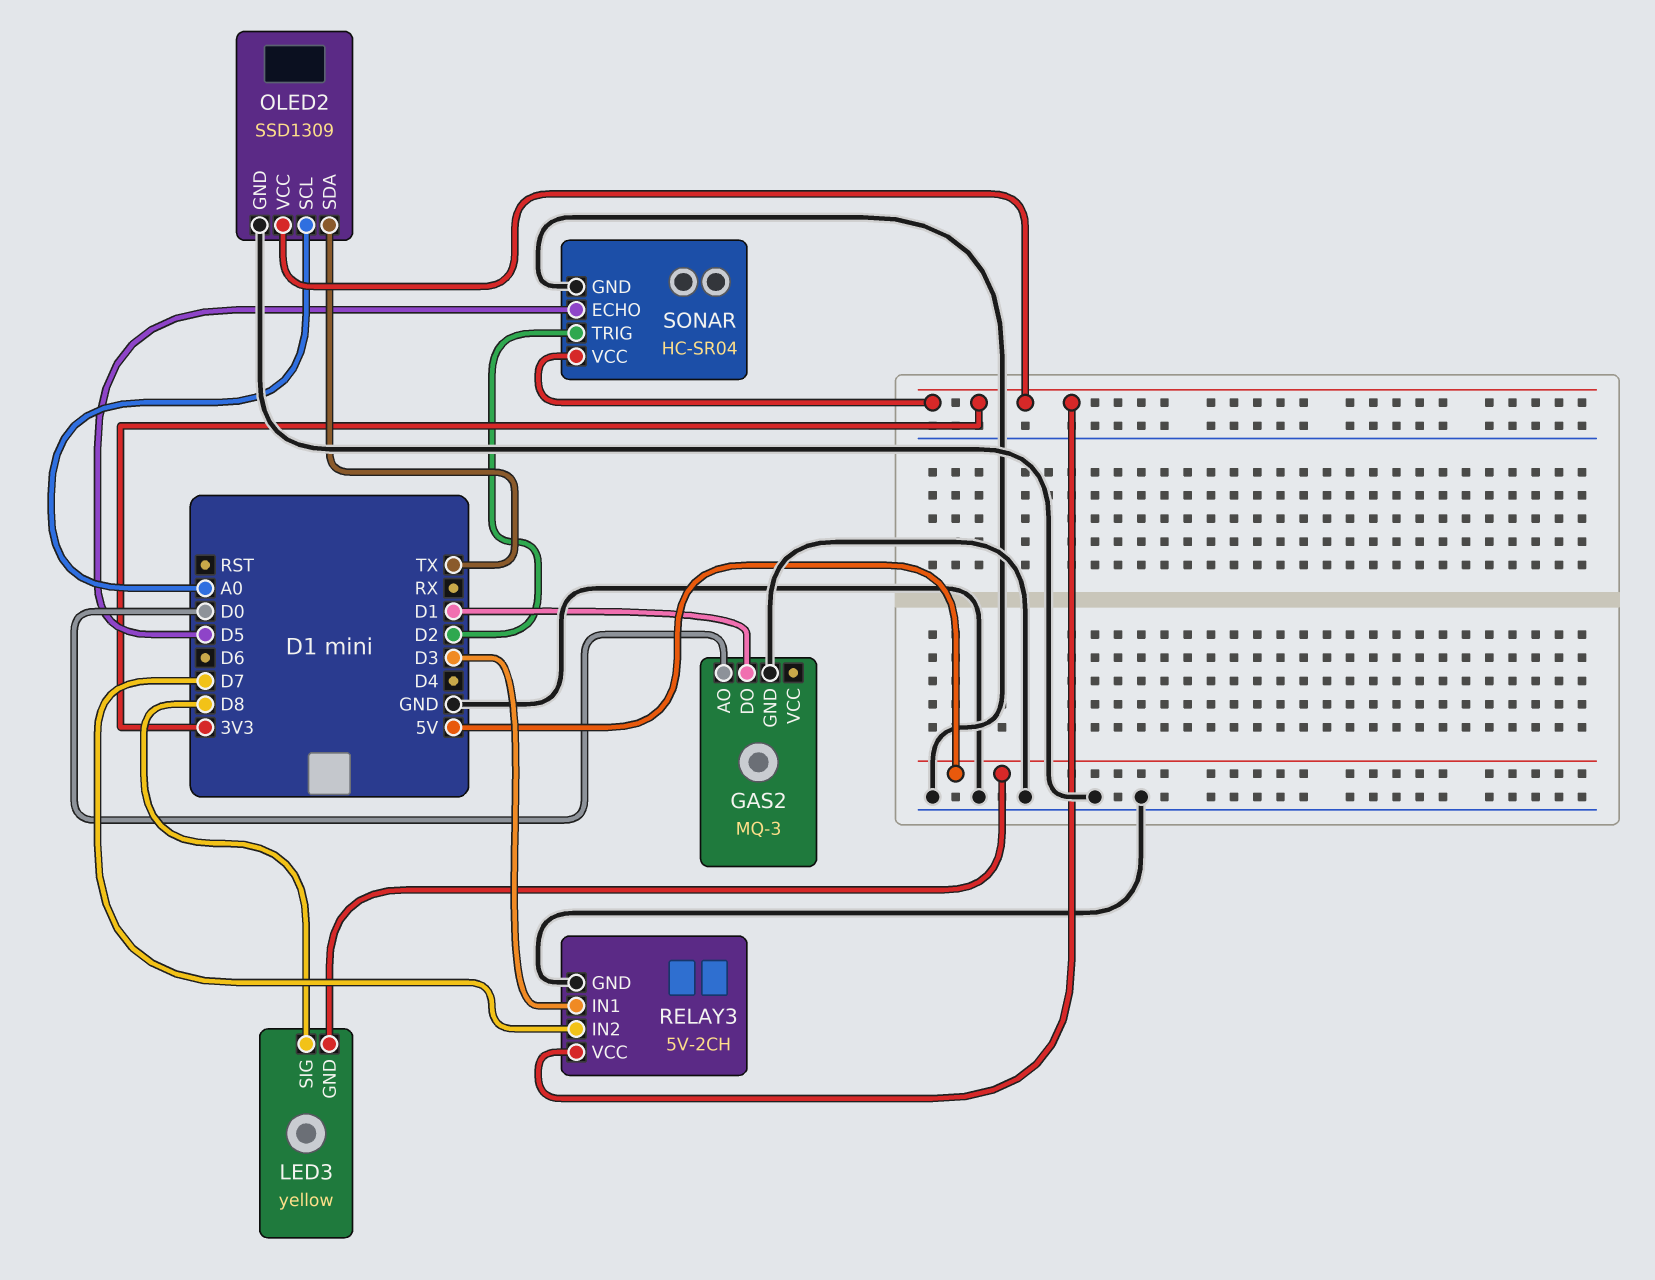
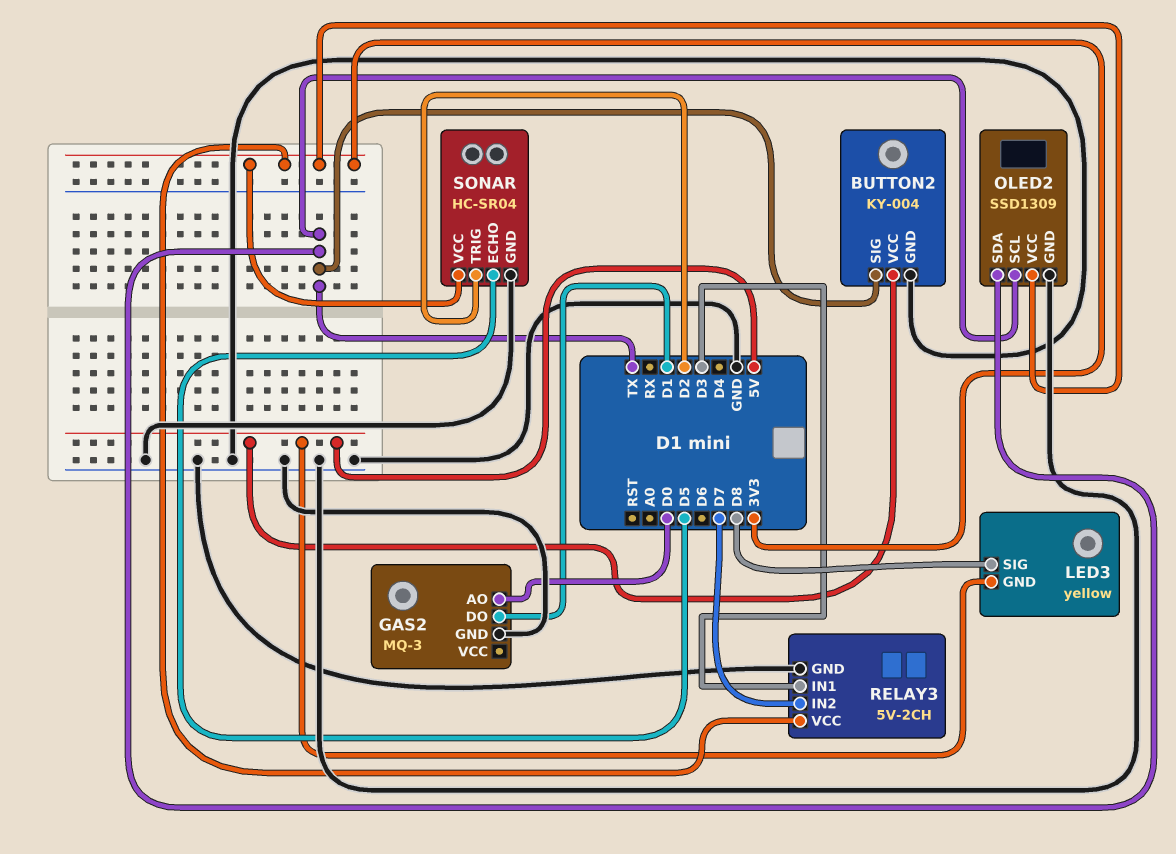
BUTTON2: none -> KY-004
BUTTON2 pin GND: none -> GND
BUTTON2 pin SIG: none -> TX
BUTTON2 pin VCC: none -> 5V
OLED2 pin SCL: A0 -> TX

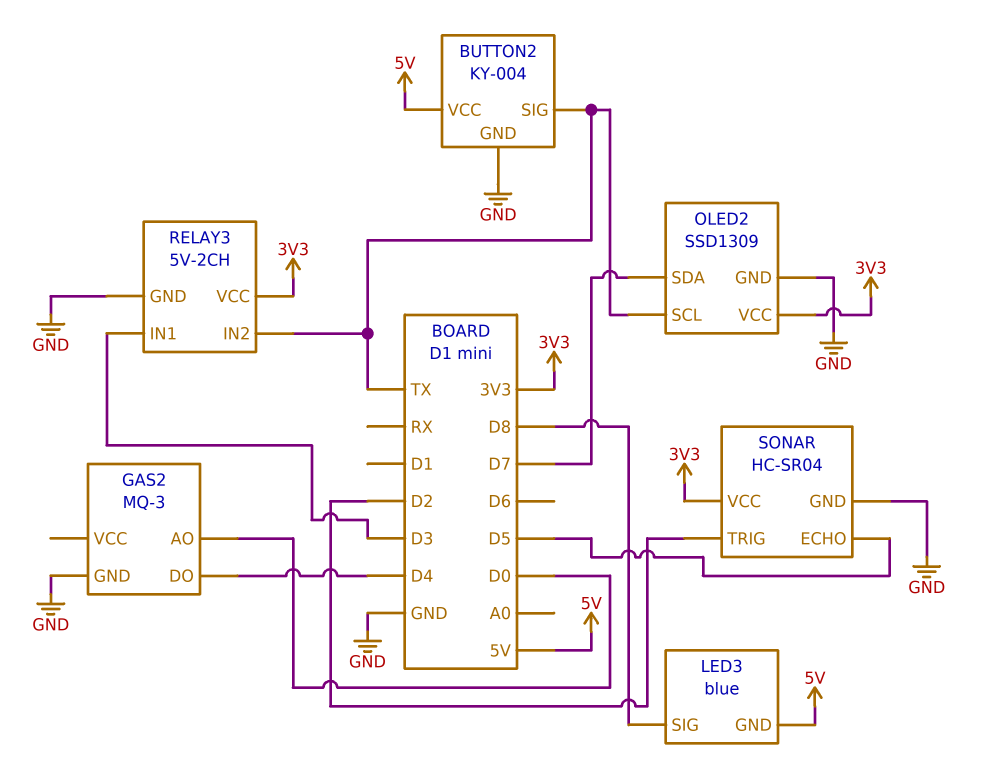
GAS2 pin DO: D1 -> D4
LED3: yellow -> blue
OLED2 pin SDA: TX -> D7
RELAY3 pin IN2: D7 -> TX

